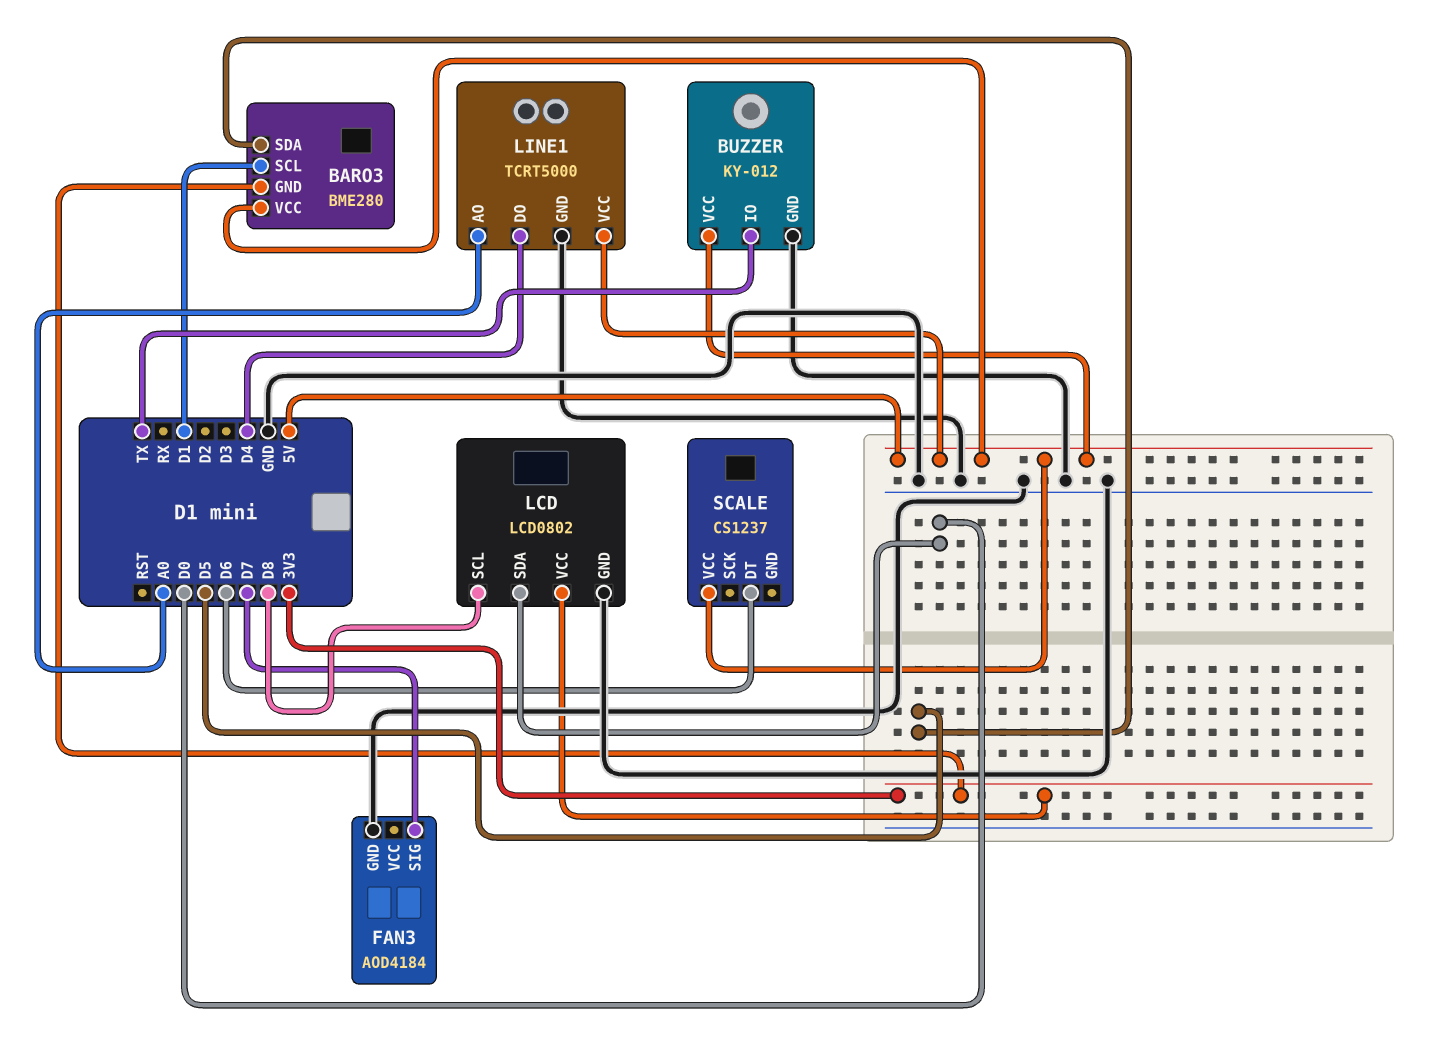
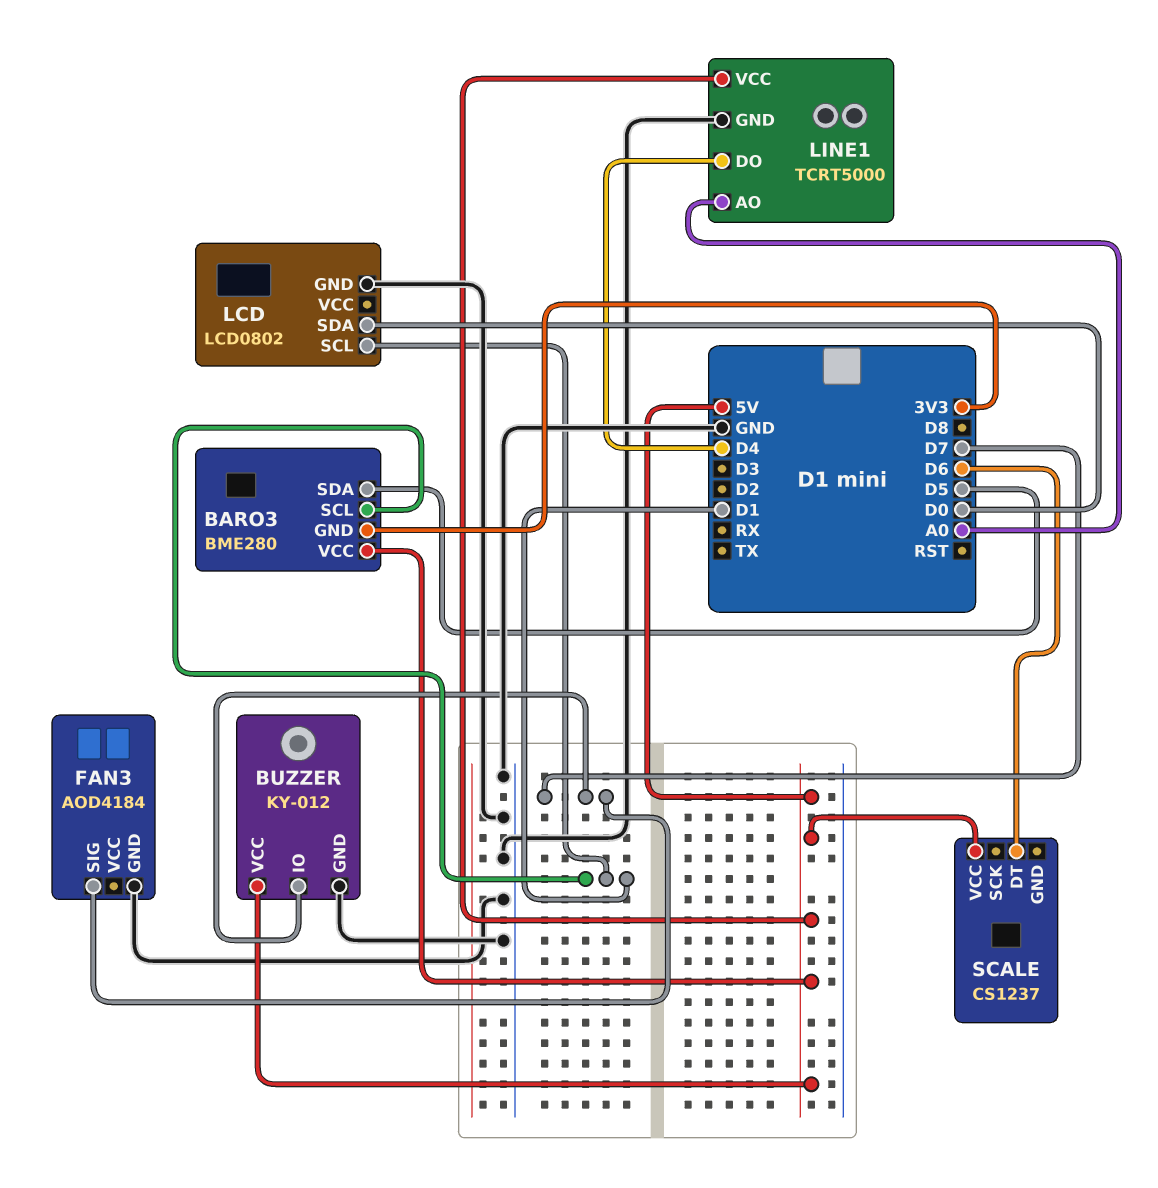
BUZZER pin IO: TX -> D7
LCD pin SCL: D8 -> D1
LCD pin VCC: 3V3 -> none

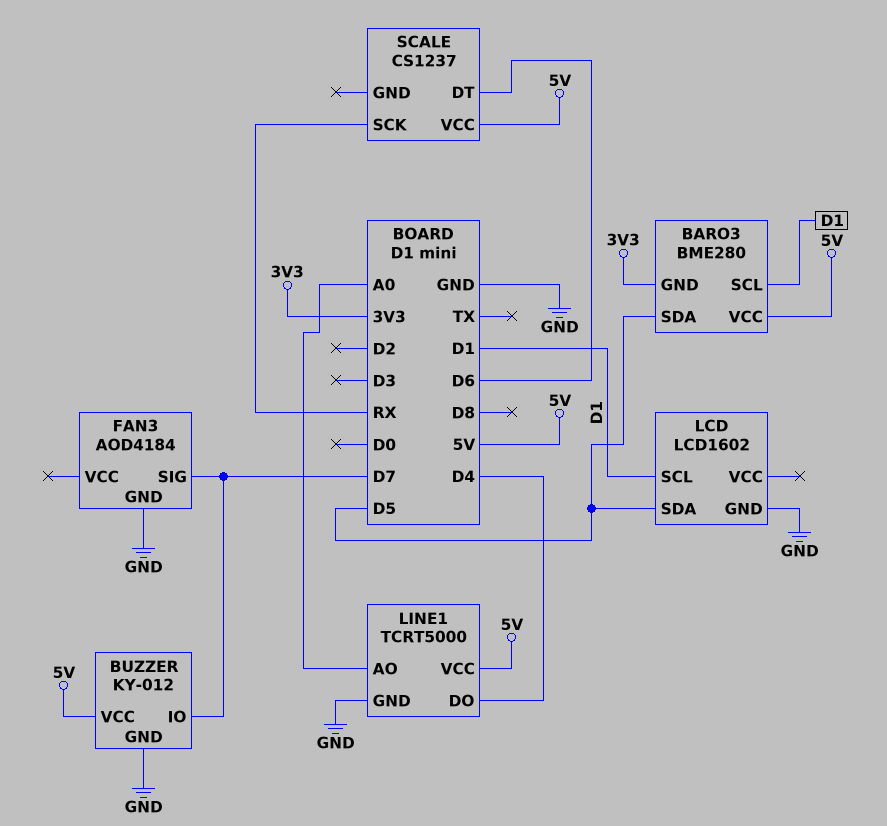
LCD: LCD0802 -> LCD1602
LCD pin SDA: D0 -> D5
SCALE pin SCK: none -> RX

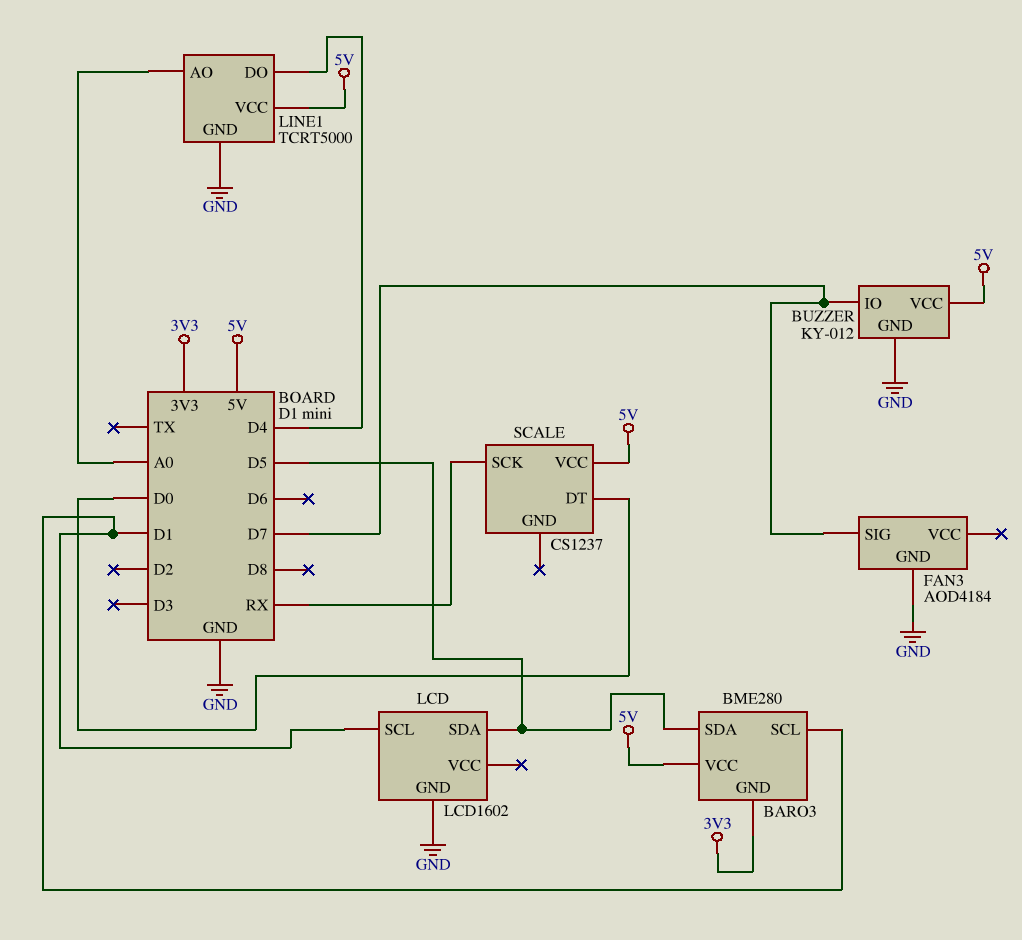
SCALE pin DT: D6 -> D0

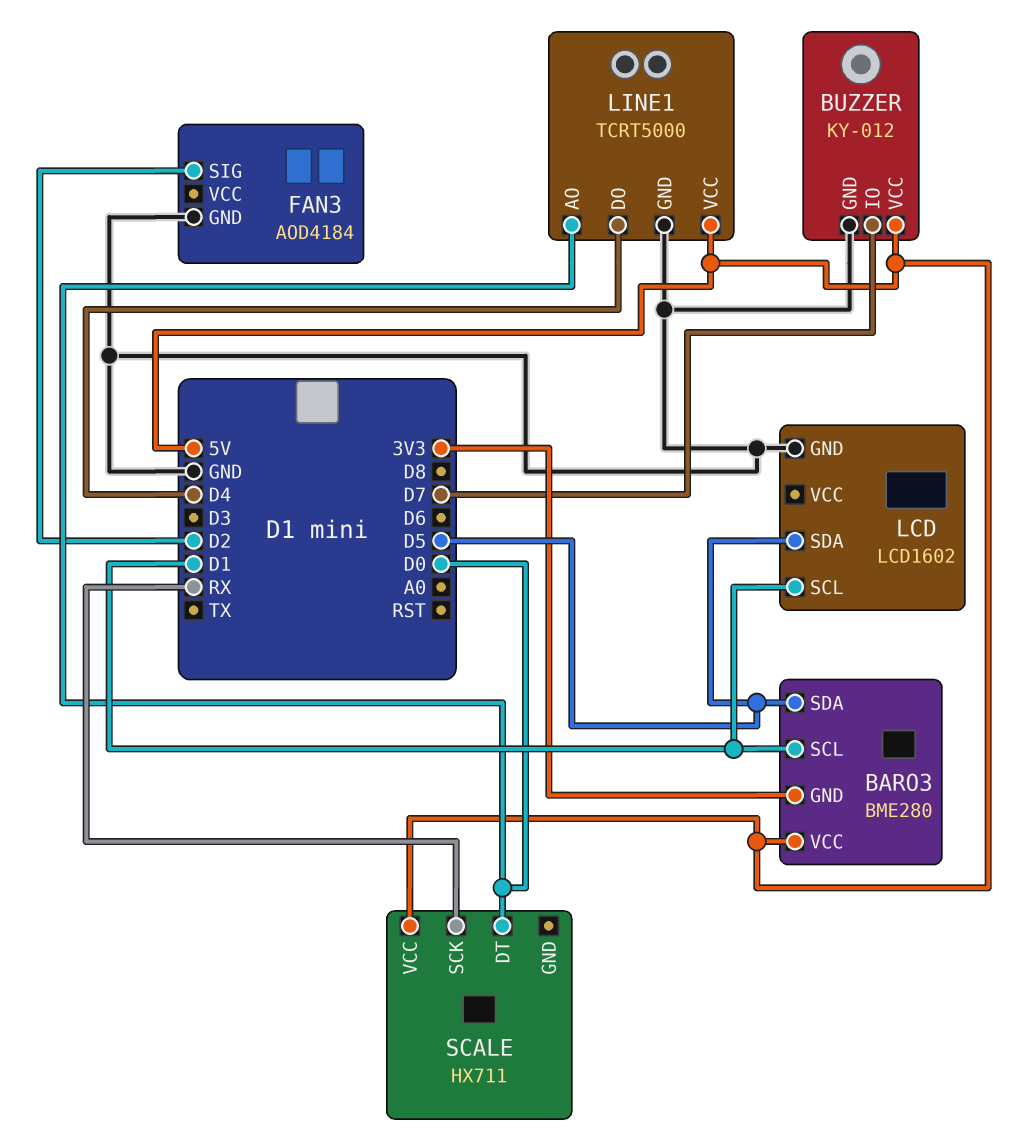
FAN3 pin SIG: D7 -> D2
LINE1 pin AO: A0 -> D0
SCALE: CS1237 -> HX711

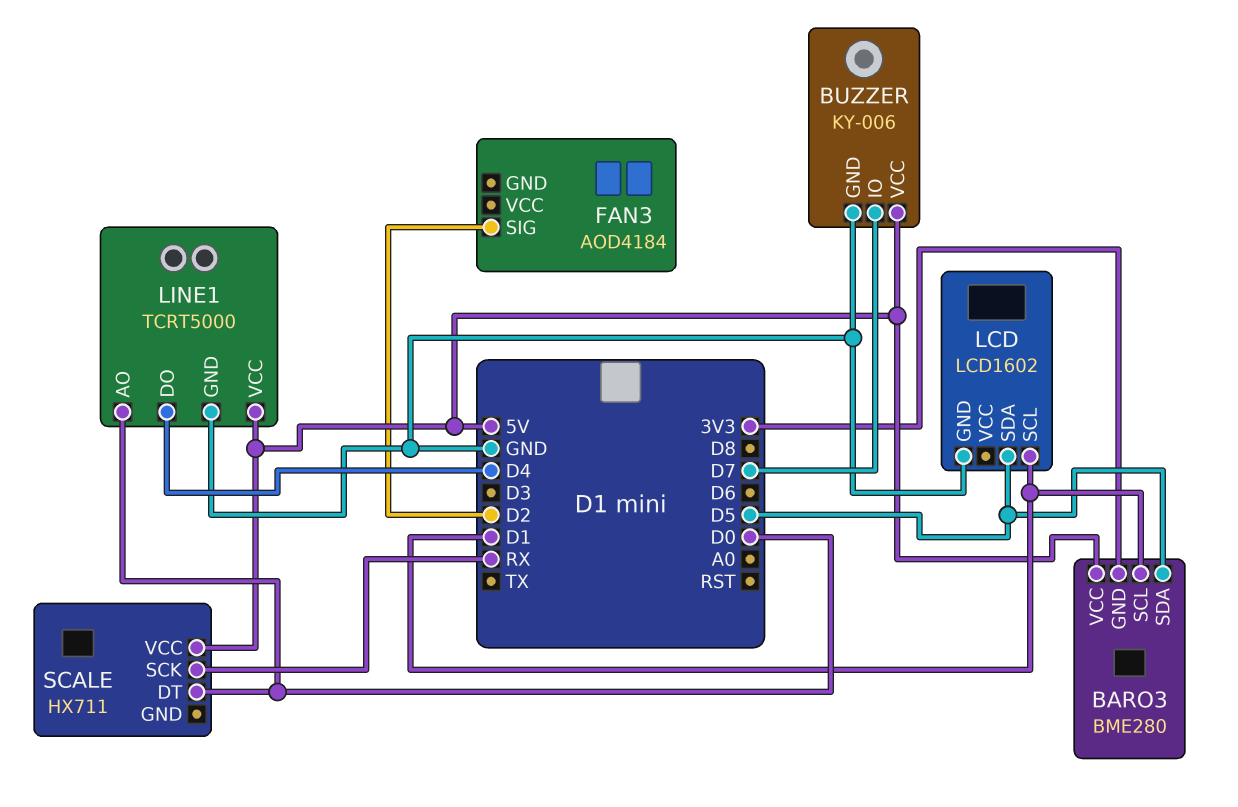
BUZZER: KY-012 -> KY-006
FAN3 pin GND: GND -> none

